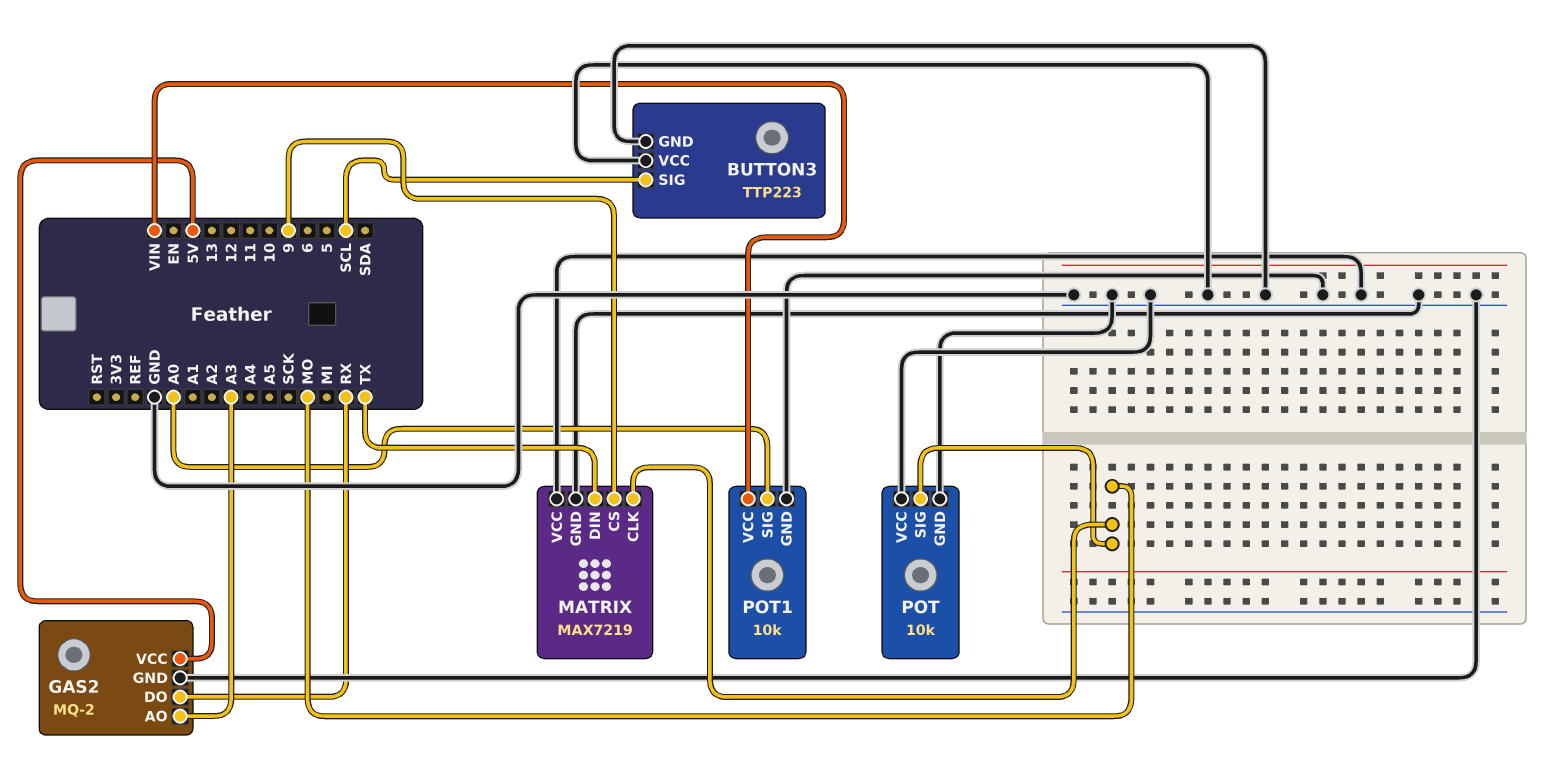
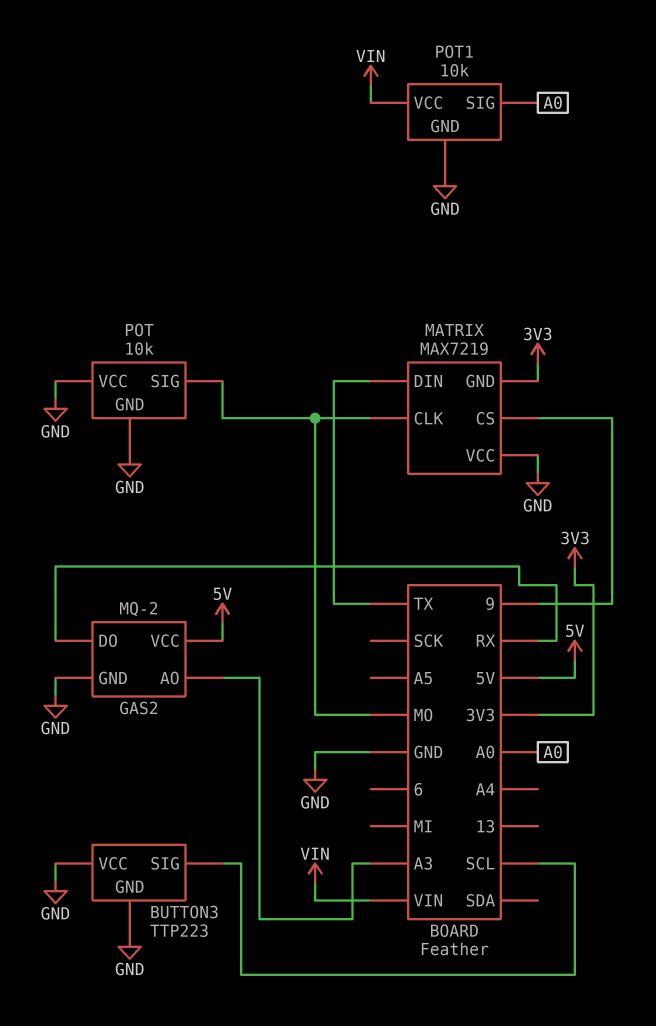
MATRIX pin GND: GND -> 3V3

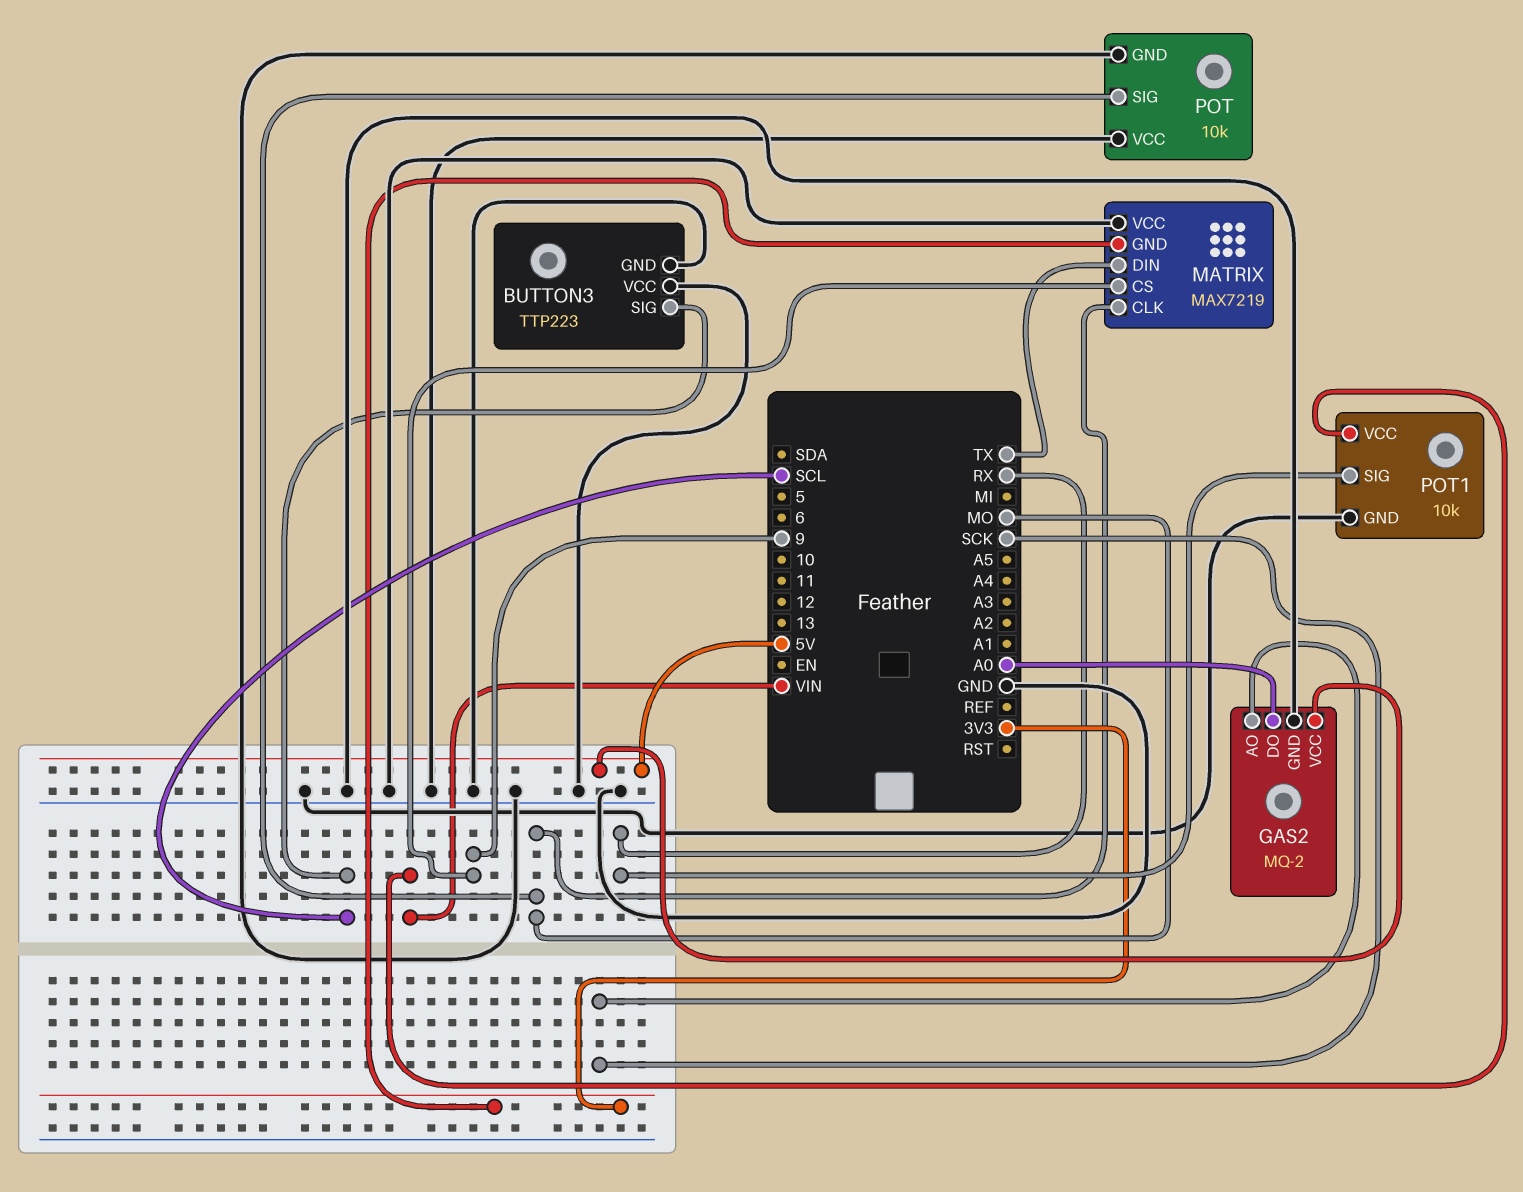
GAS2 pin AO: A3 -> SCK
GAS2 pin DO: RX -> A0
POT1 pin SIG: A0 -> RX

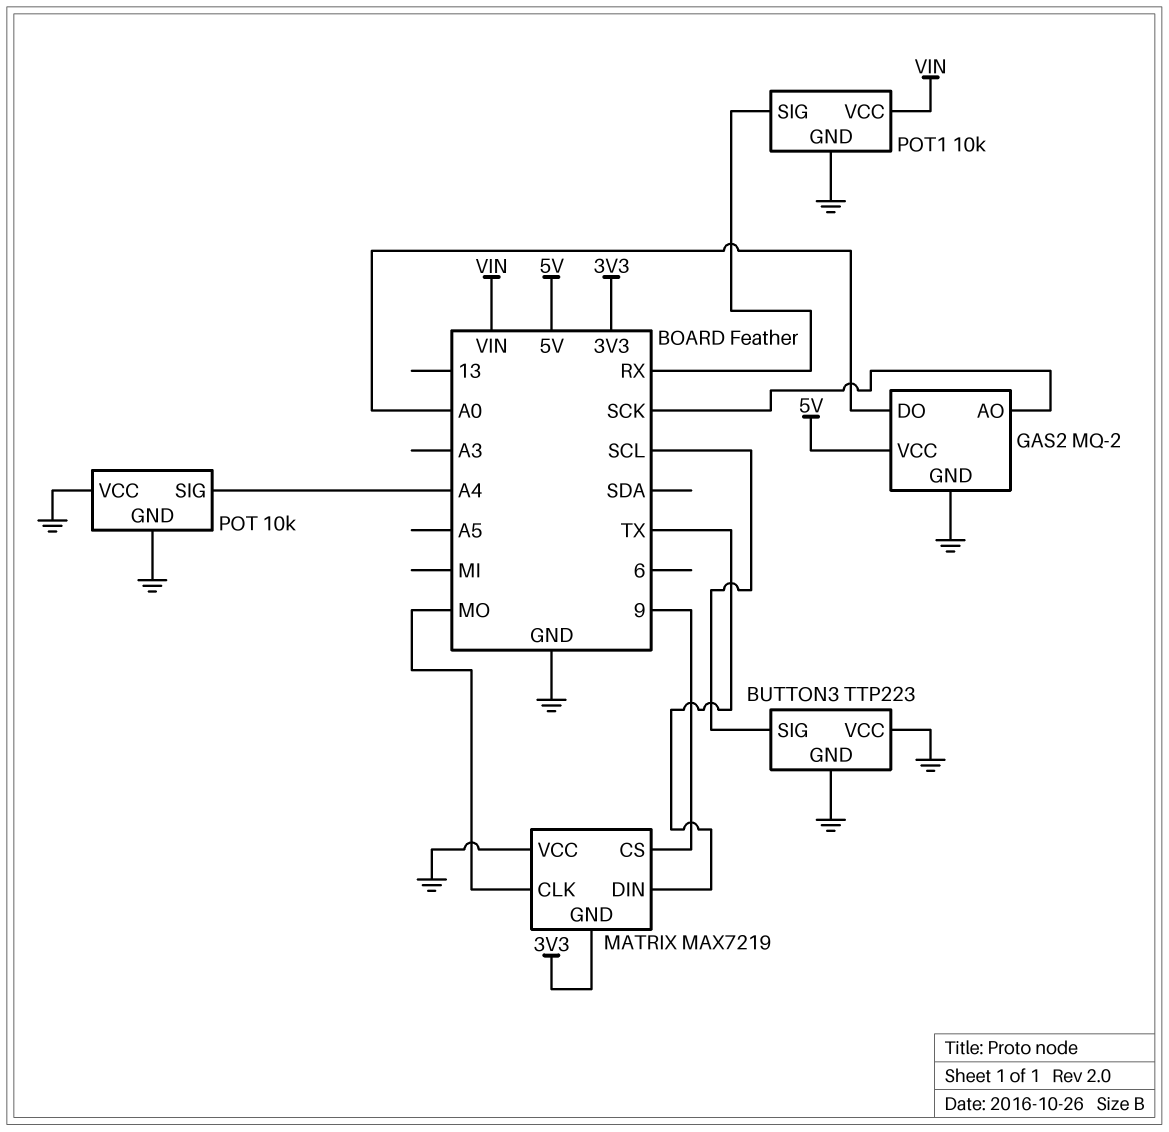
POT pin SIG: MO -> A4

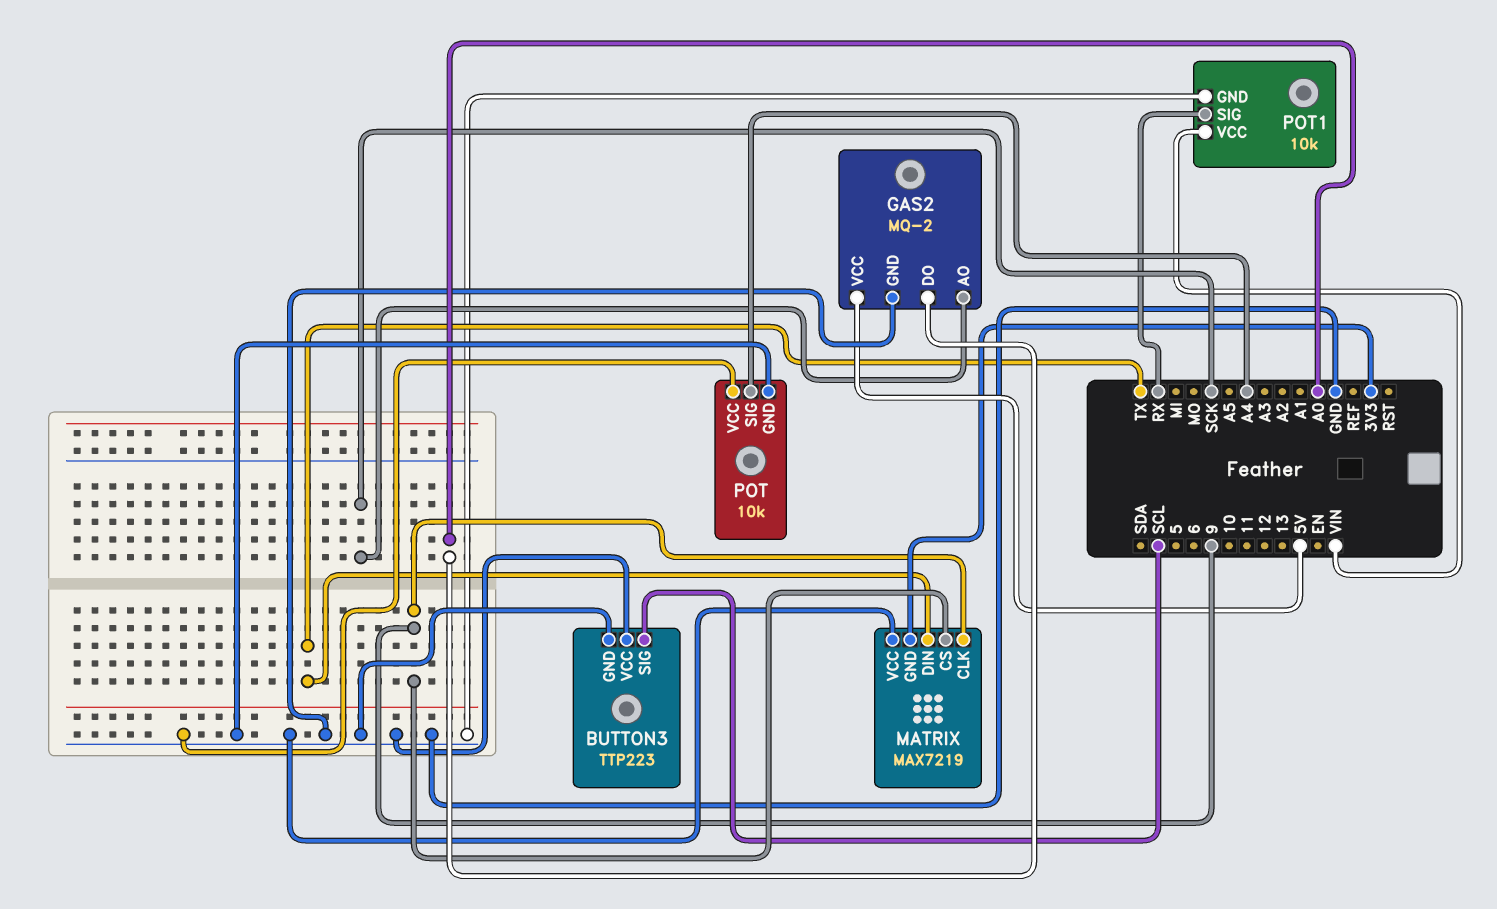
MATRIX pin CLK: MO -> 9

